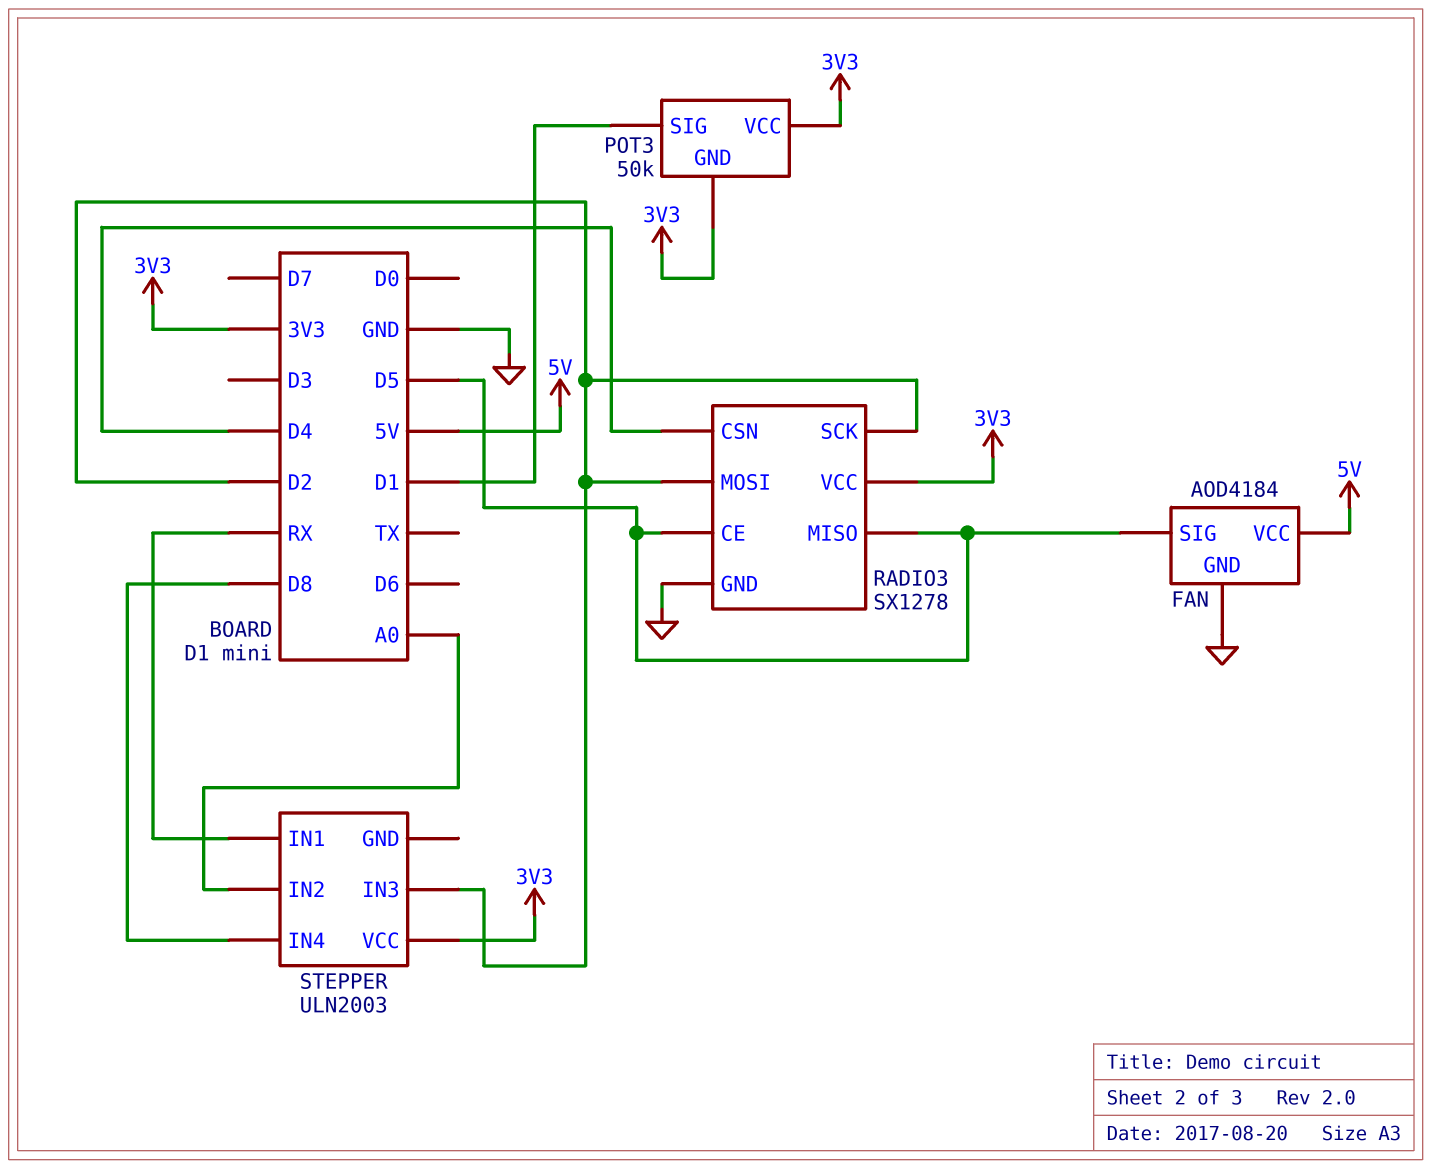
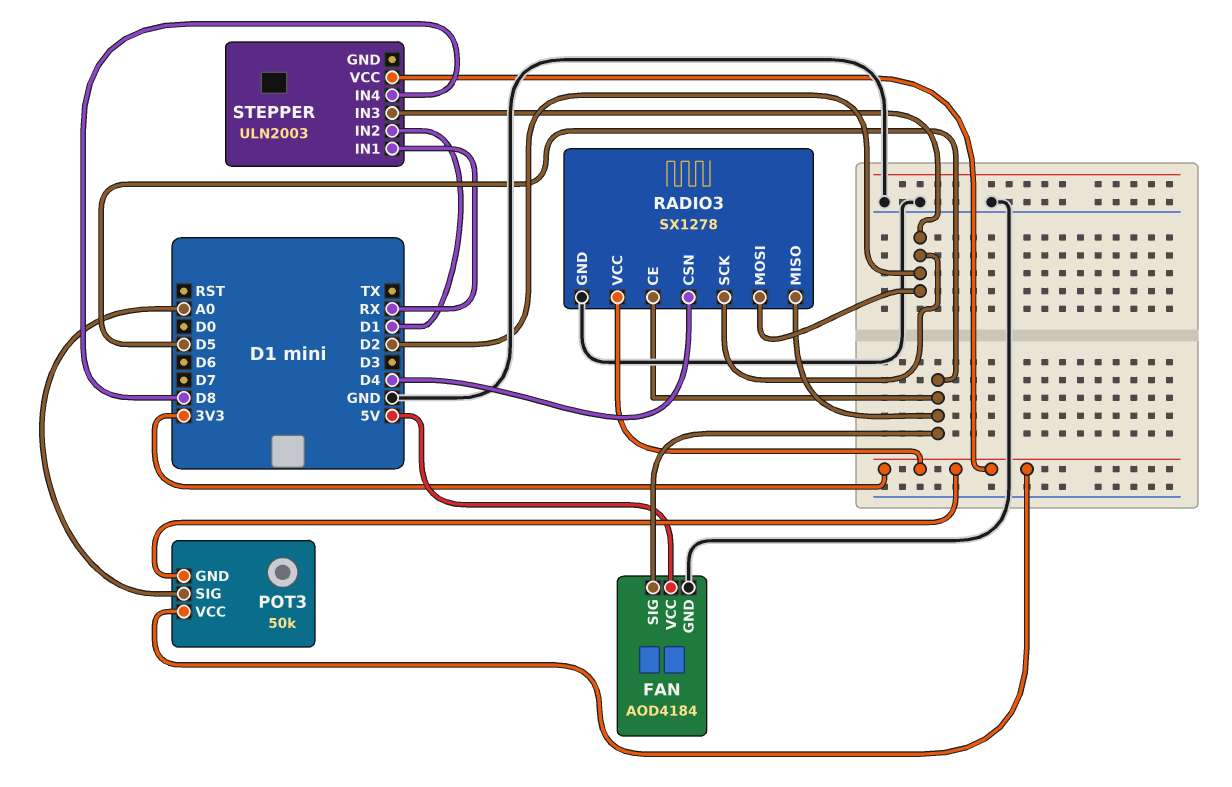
POT3 pin SIG: D1 -> A0
STEPPER pin IN2: A0 -> D1

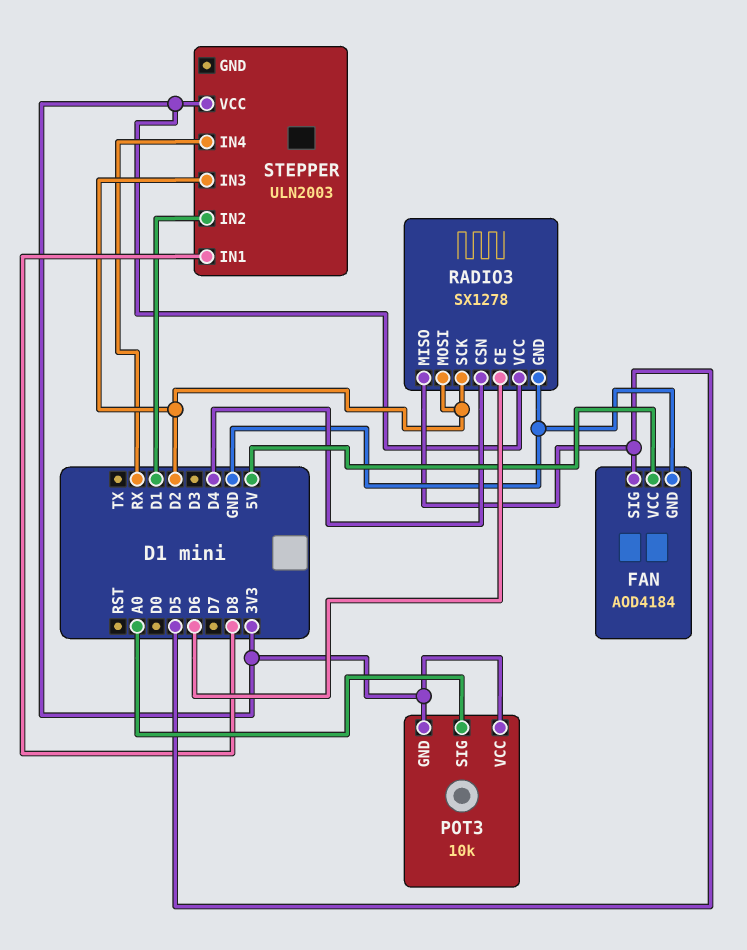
POT3: 50k -> 10k
RADIO3 pin CE: D5 -> D6
STEPPER pin IN1: RX -> D8
STEPPER pin IN4: D8 -> RX

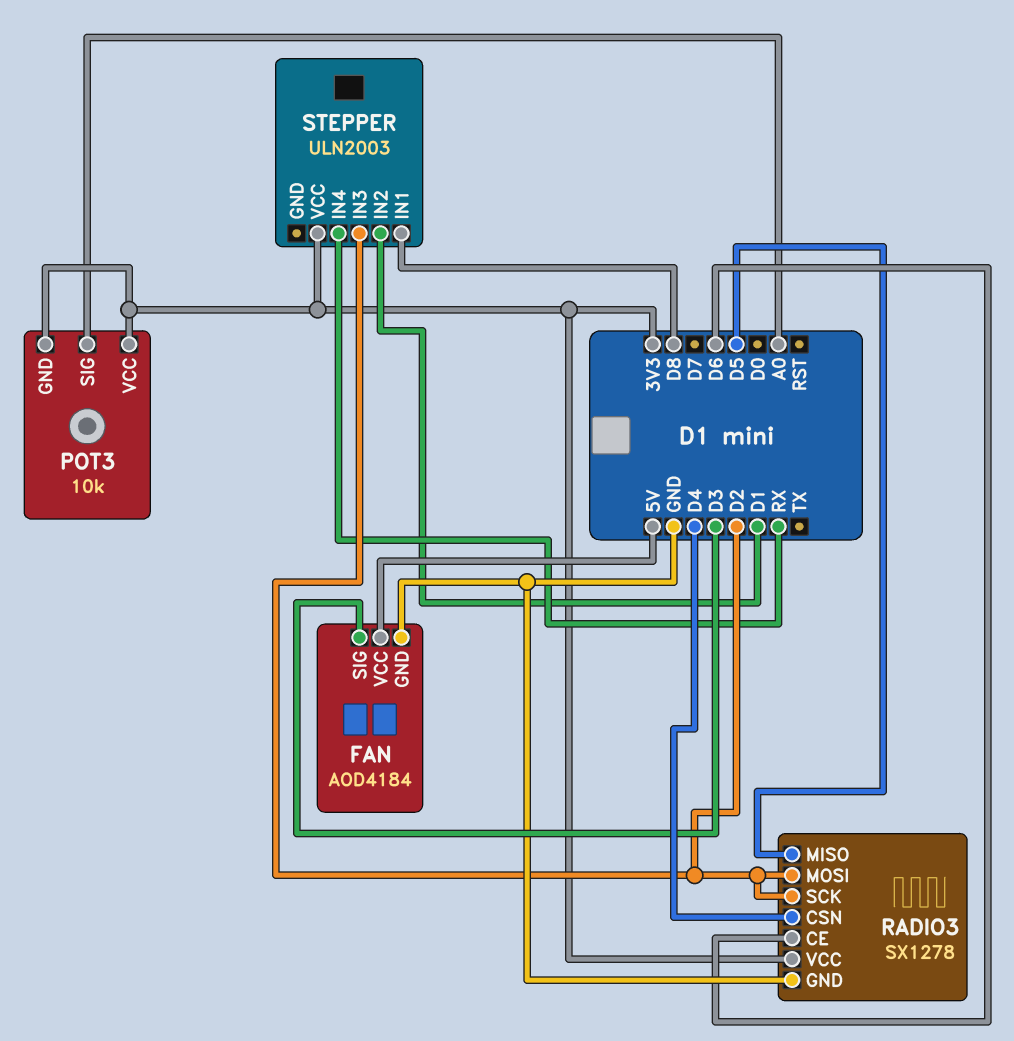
FAN pin SIG: D5 -> D3

